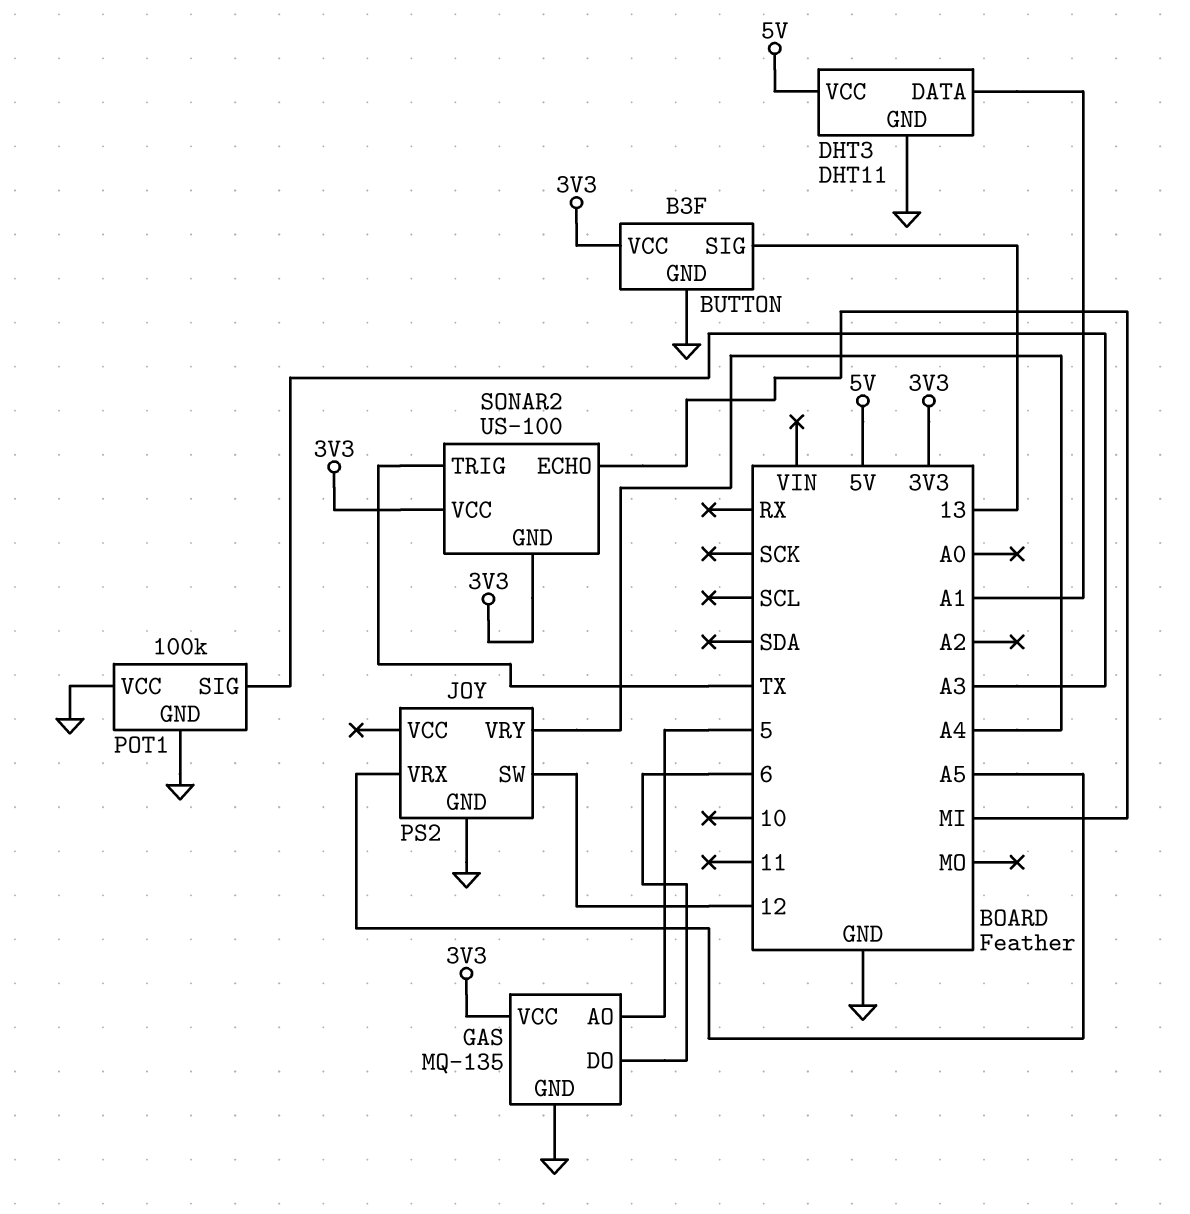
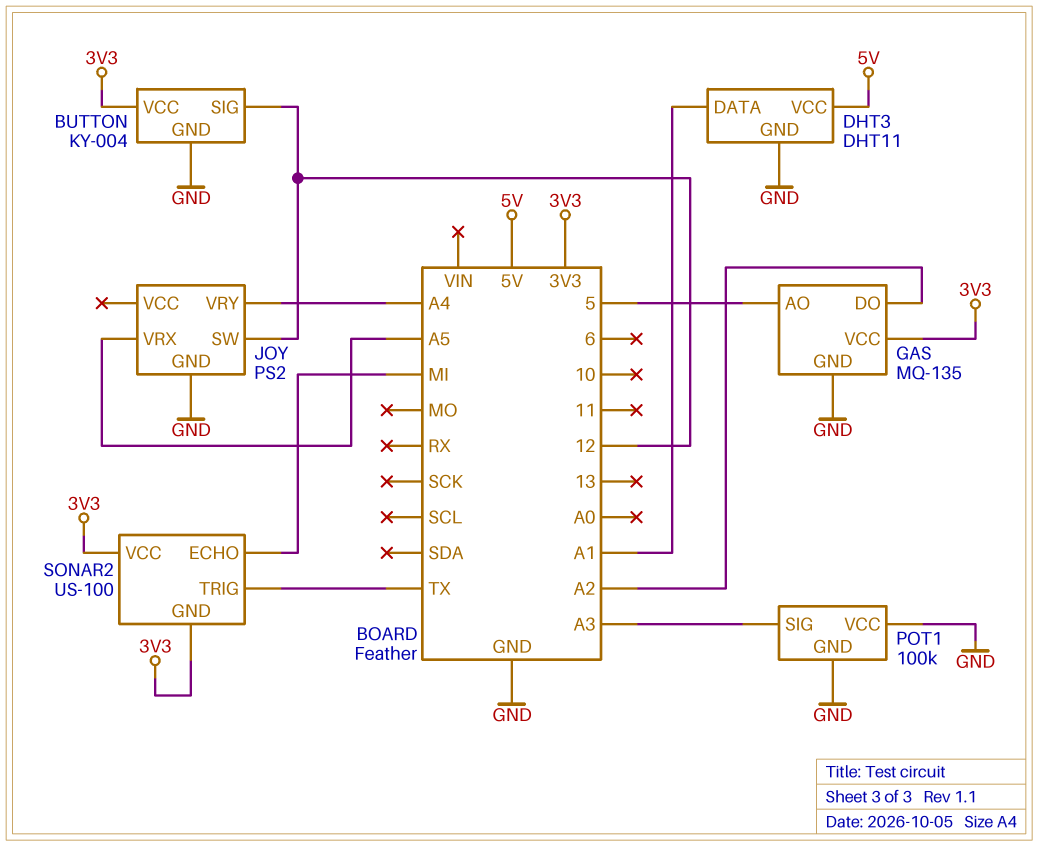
BUTTON: B3F -> KY-004
BUTTON pin SIG: 13 -> 12
GAS pin DO: 6 -> A2

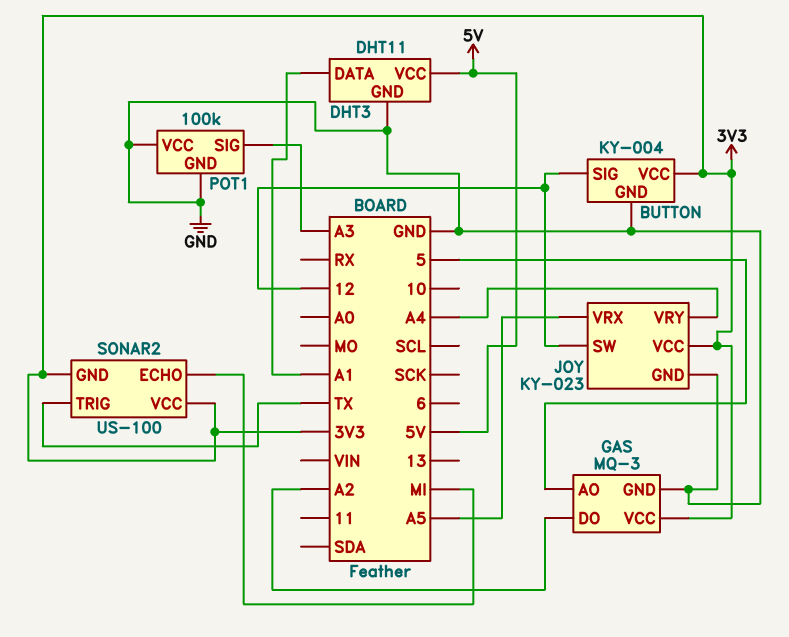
GAS: MQ-135 -> MQ-3
JOY: PS2 -> KY-023
JOY pin VCC: none -> 3V3

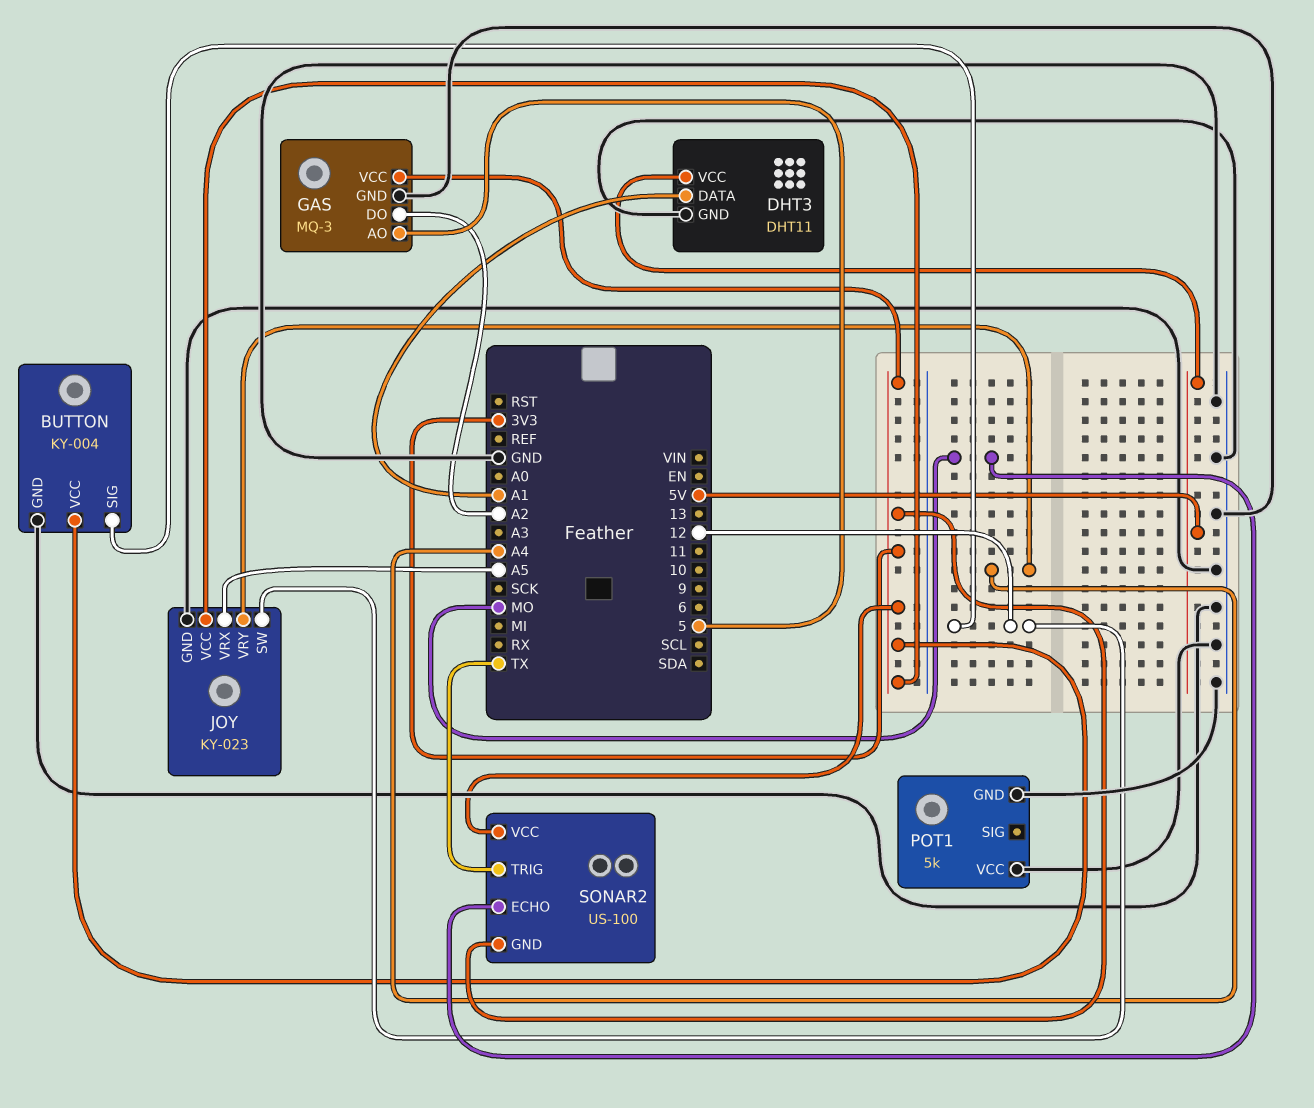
POT1: 100k -> 5k
POT1 pin SIG: A3 -> none
SONAR2 pin ECHO: MI -> MO

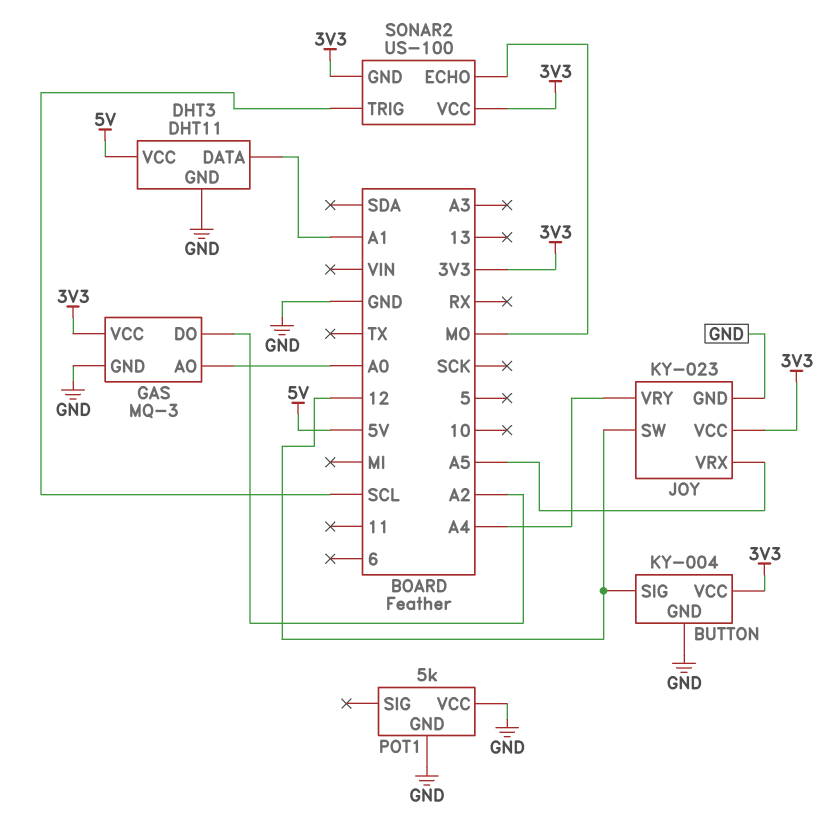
GAS pin AO: 5 -> A0
SONAR2 pin TRIG: TX -> SCL

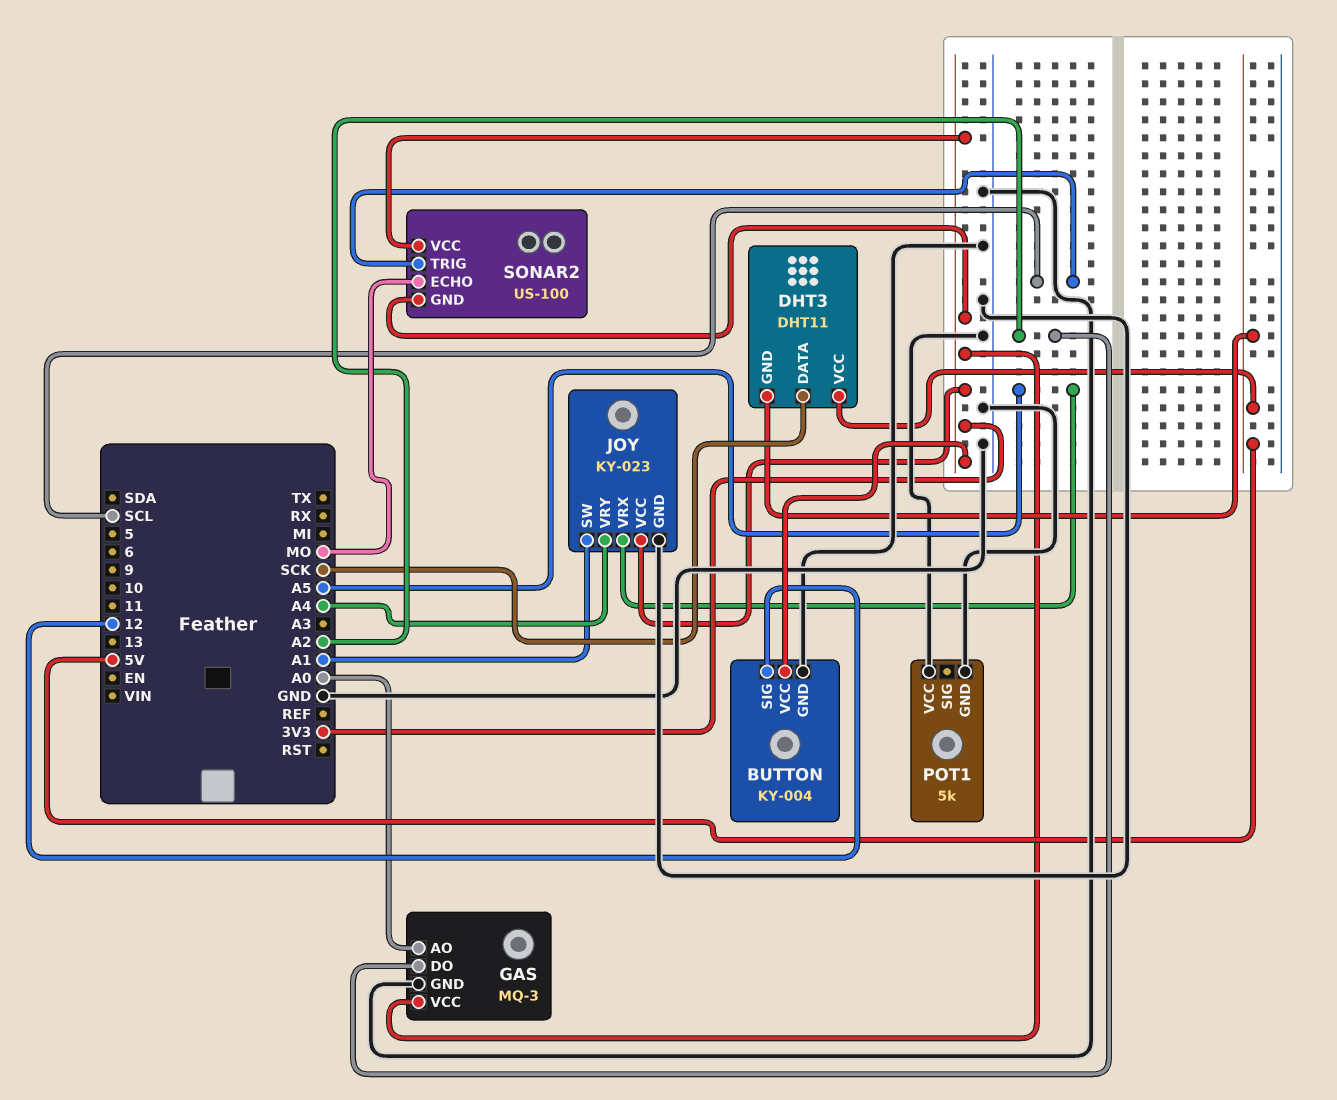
DHT3 pin DATA: A1 -> SCK
DHT3 pin GND: GND -> 5V
JOY pin SW: 12 -> A1

